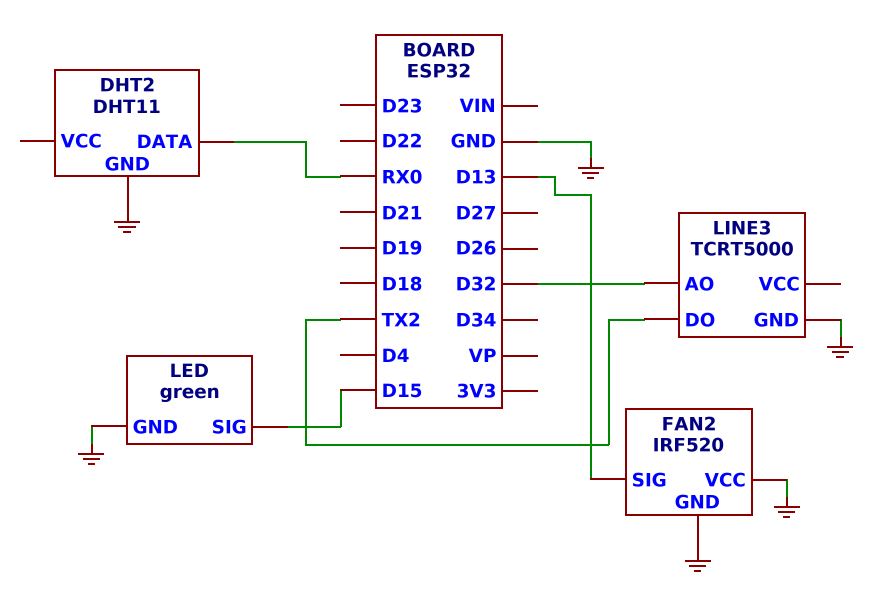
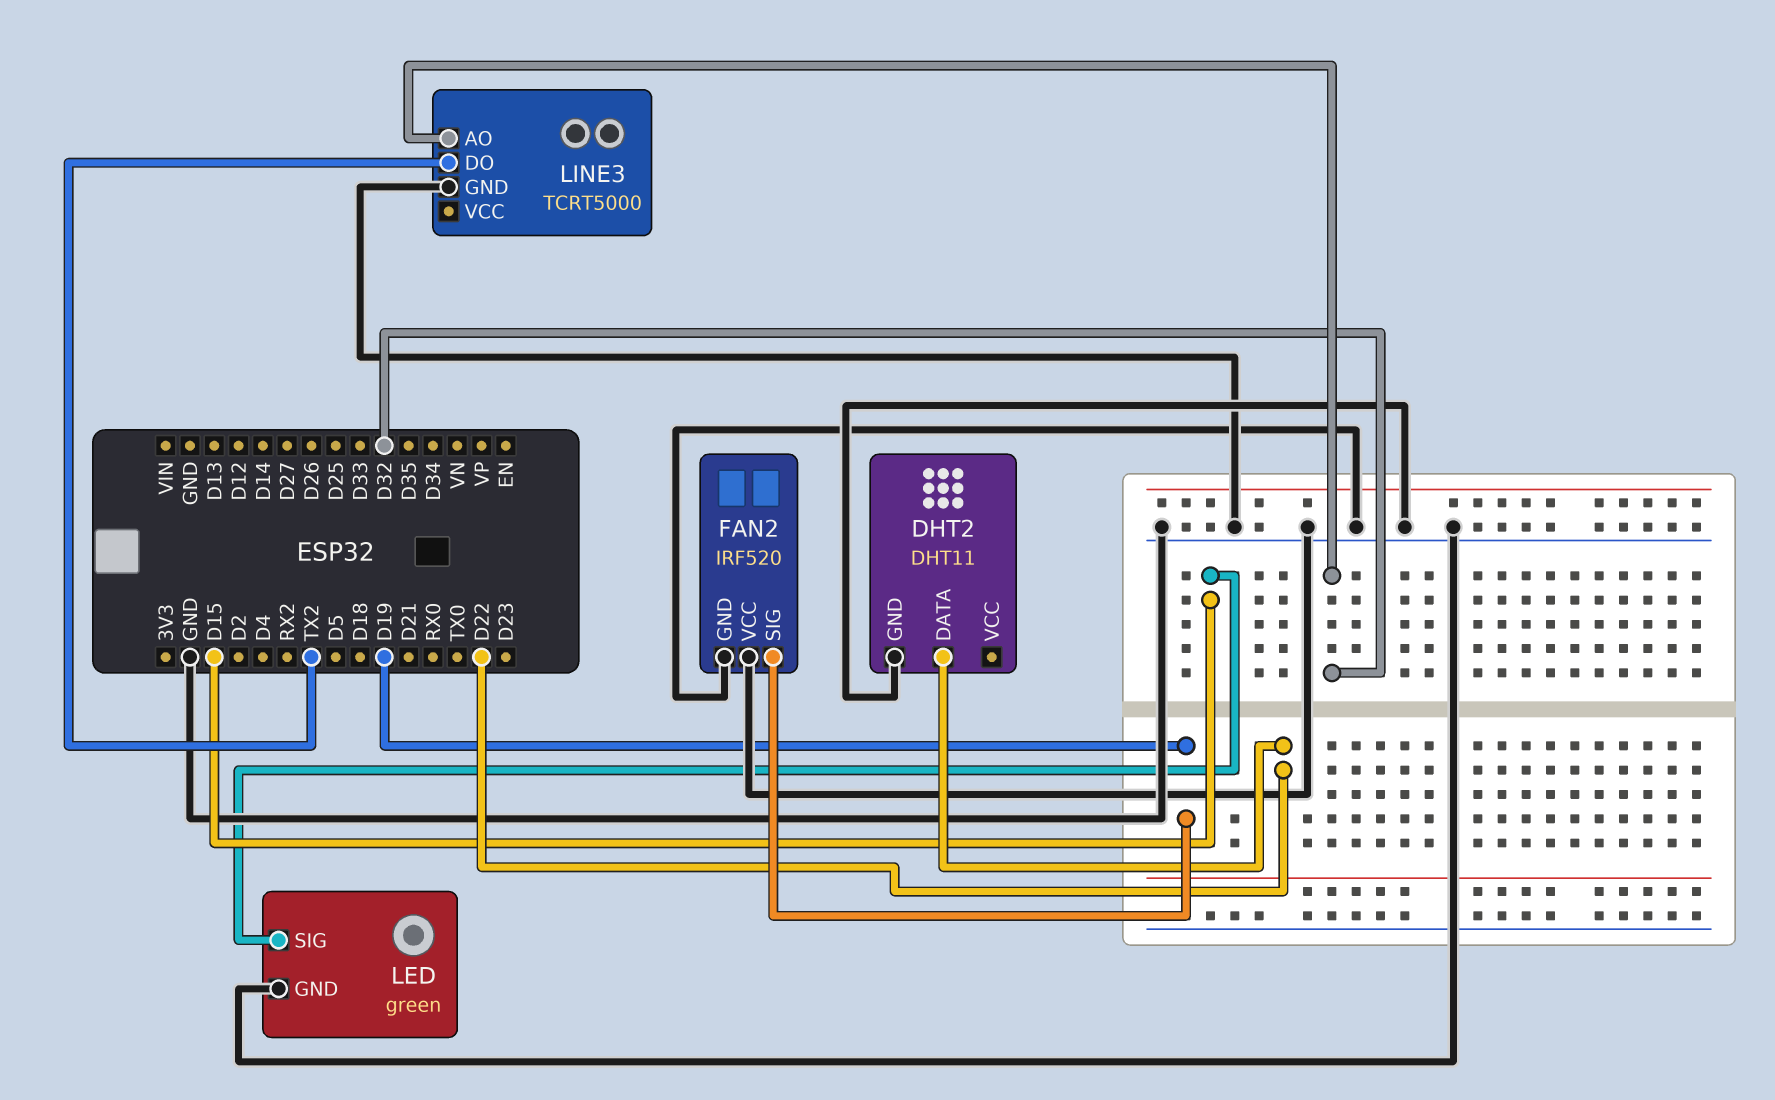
DHT2 pin DATA: RX0 -> D22
FAN2 pin SIG: D13 -> D19

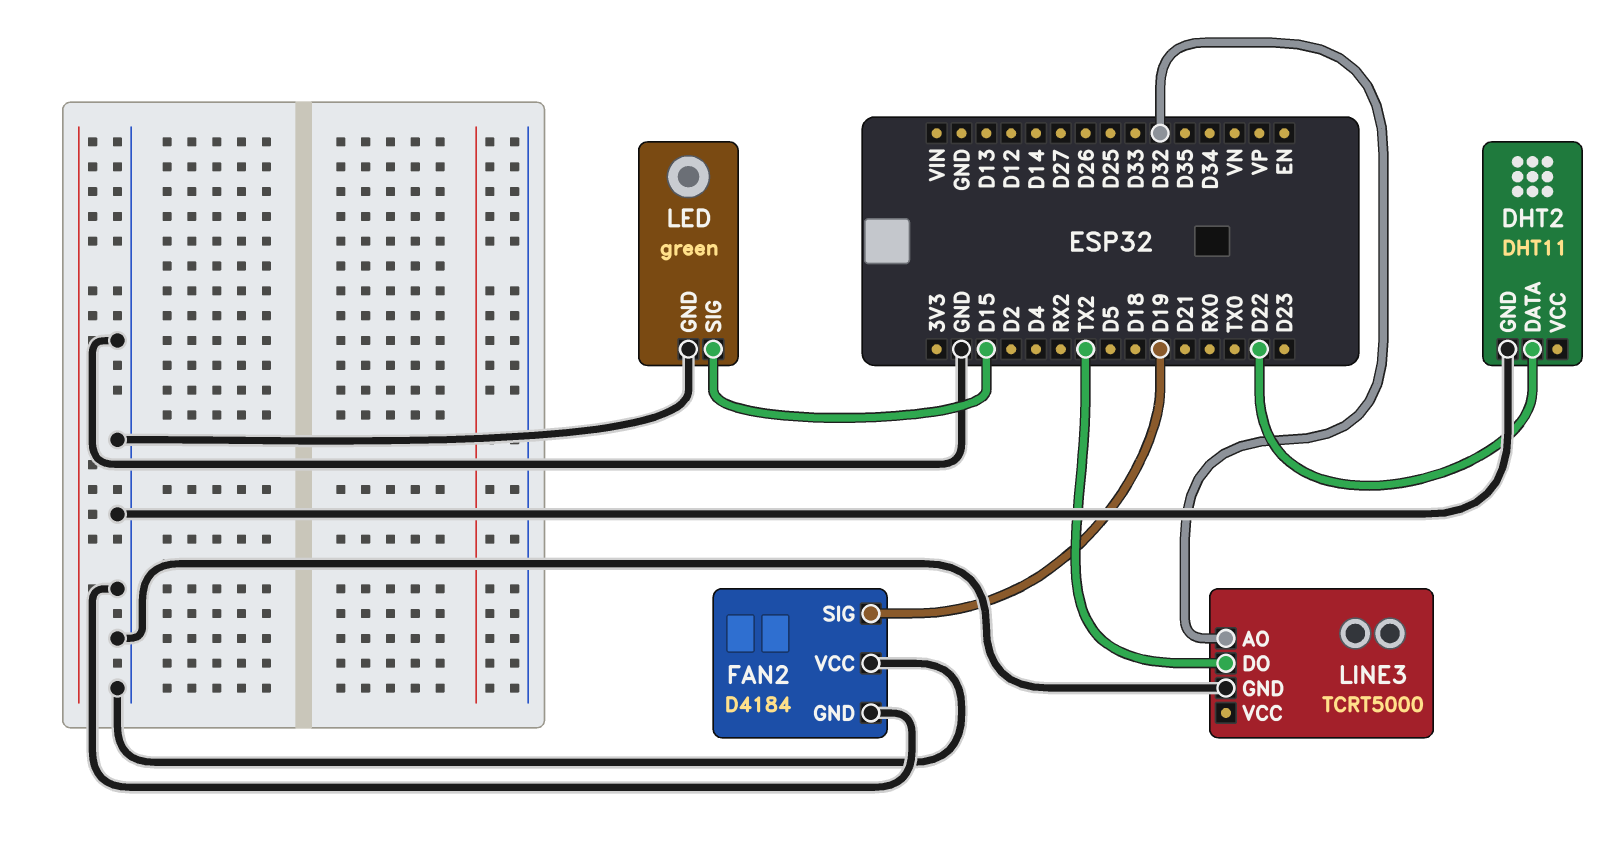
FAN2: IRF520 -> D4184

